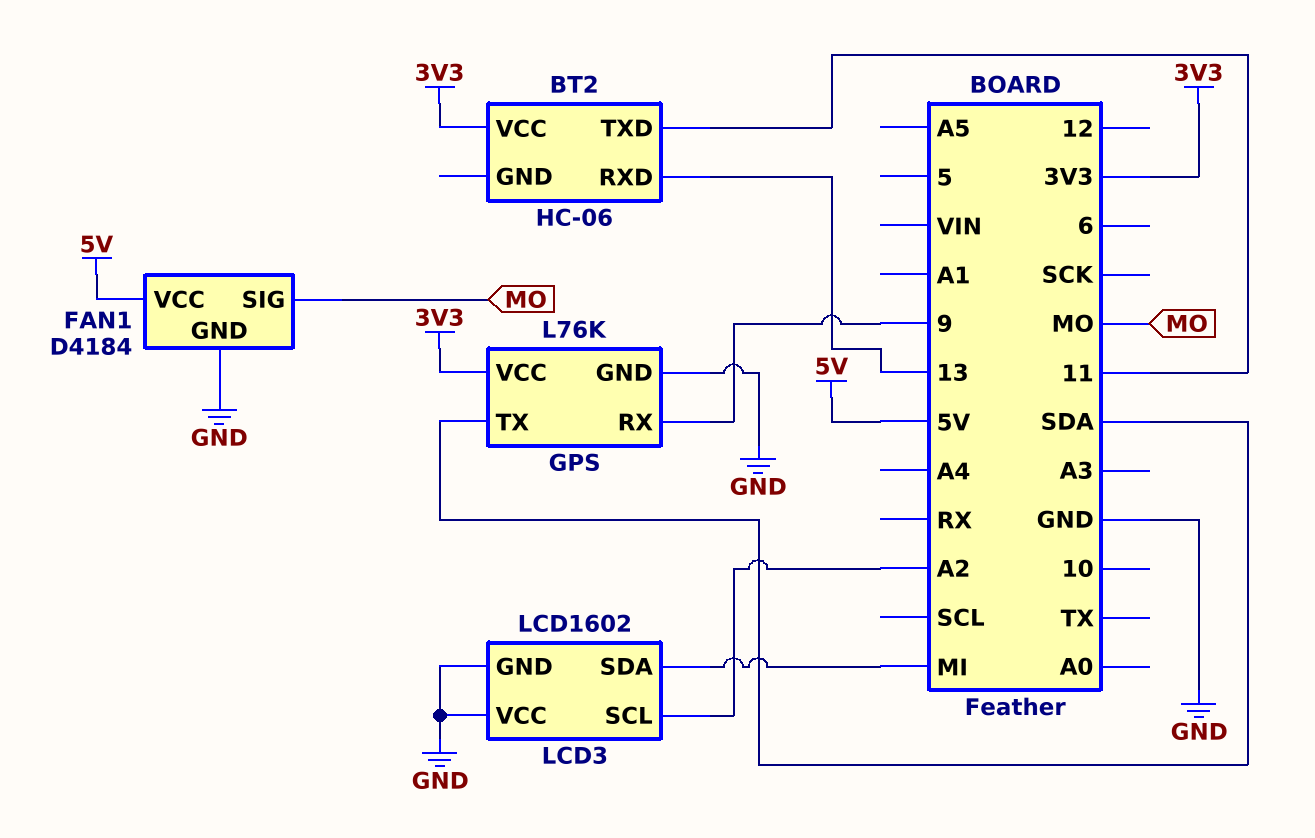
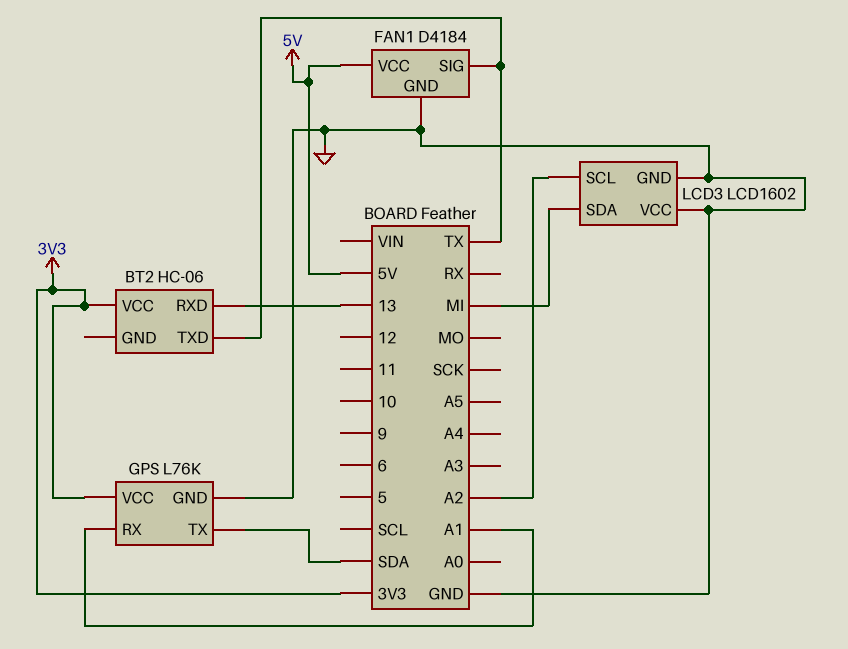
BT2 pin TXD: 11 -> TX
FAN1 pin SIG: MO -> TX
GPS pin RX: 9 -> A1

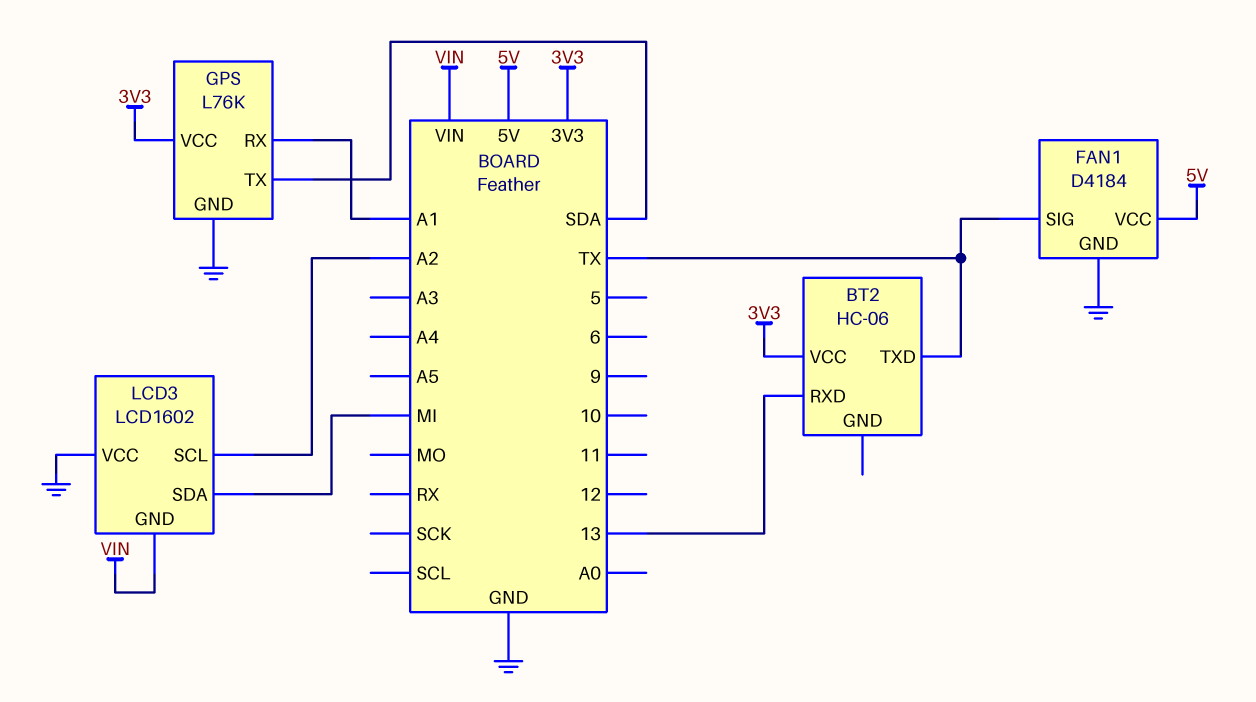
LCD3 pin GND: GND -> VIN

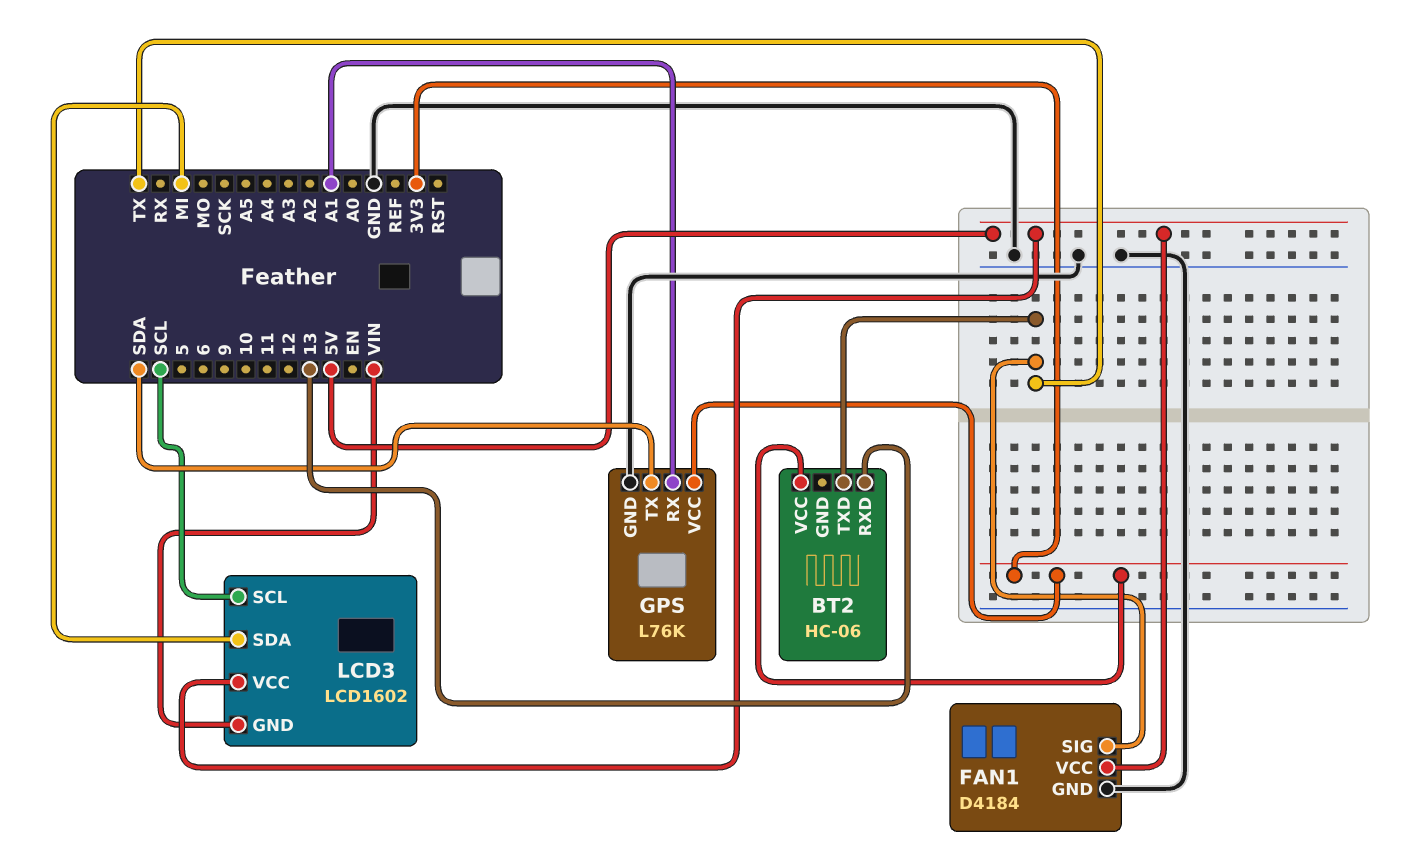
LCD3 pin SCL: A2 -> SCL
LCD3 pin VCC: GND -> 5V

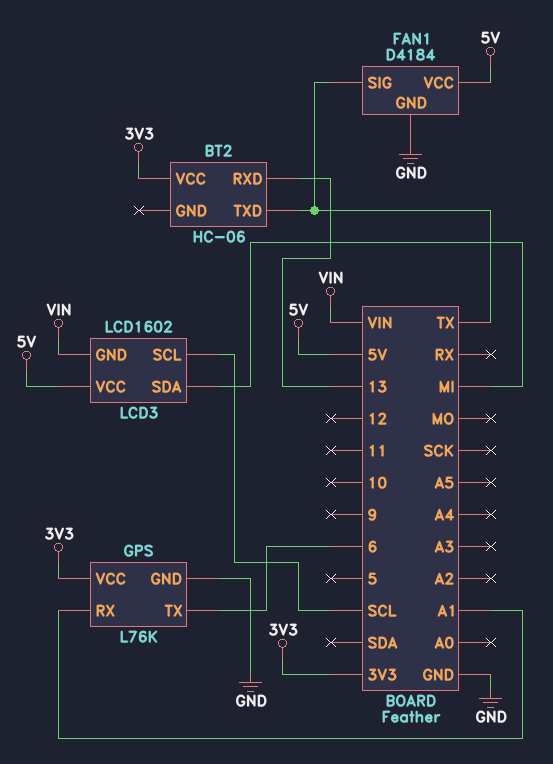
GPS pin TX: SDA -> 6

